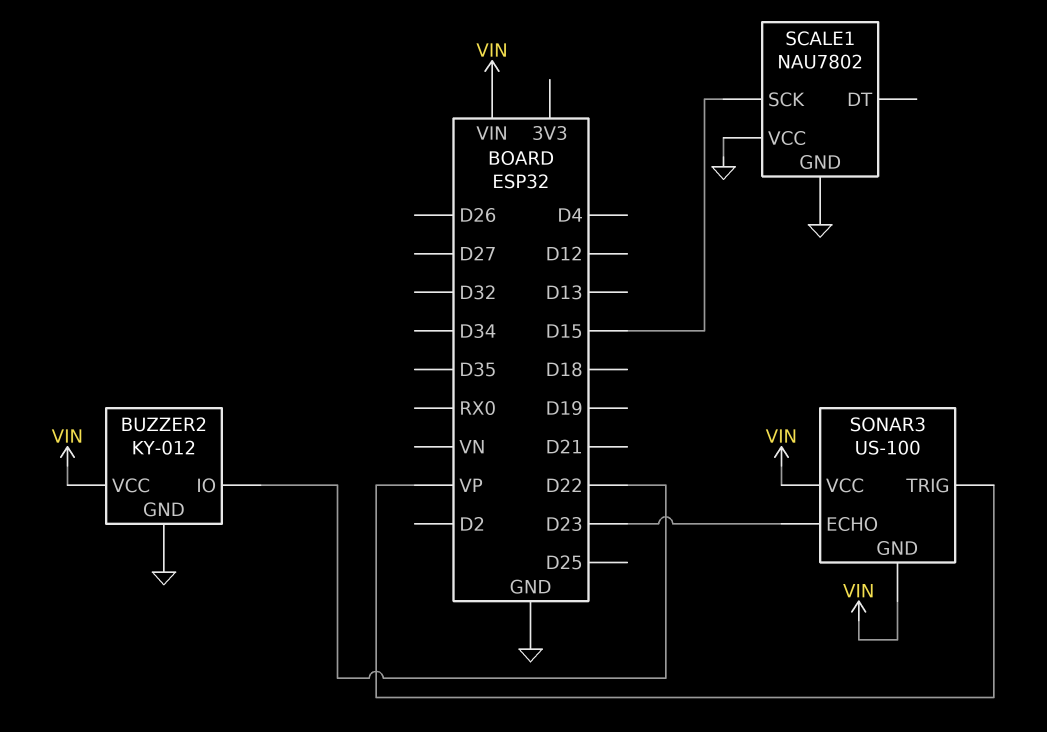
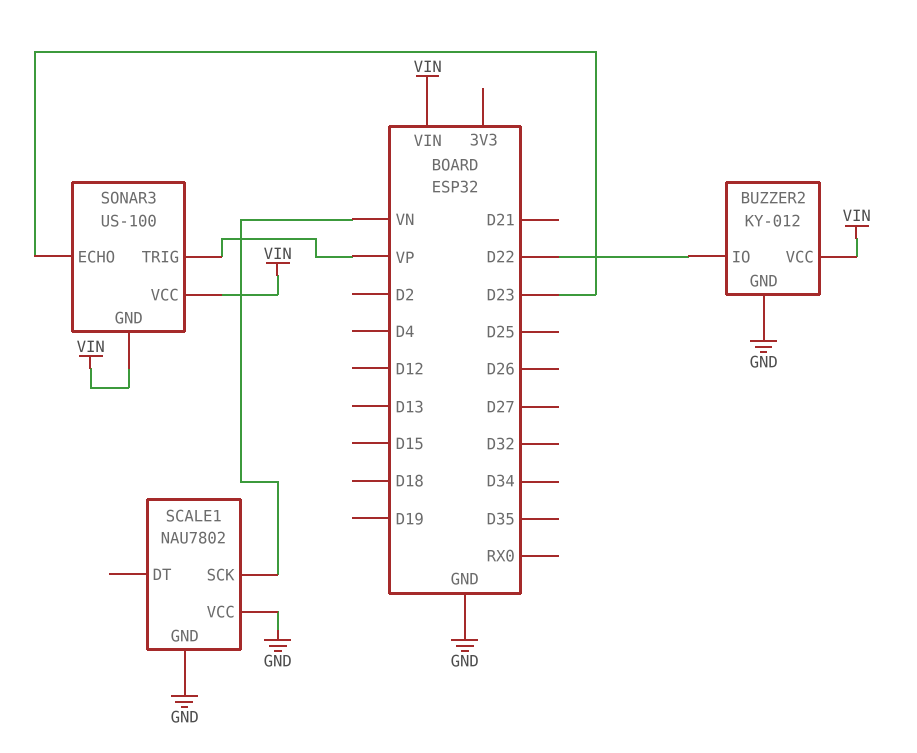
SCALE1 pin SCK: D15 -> VN

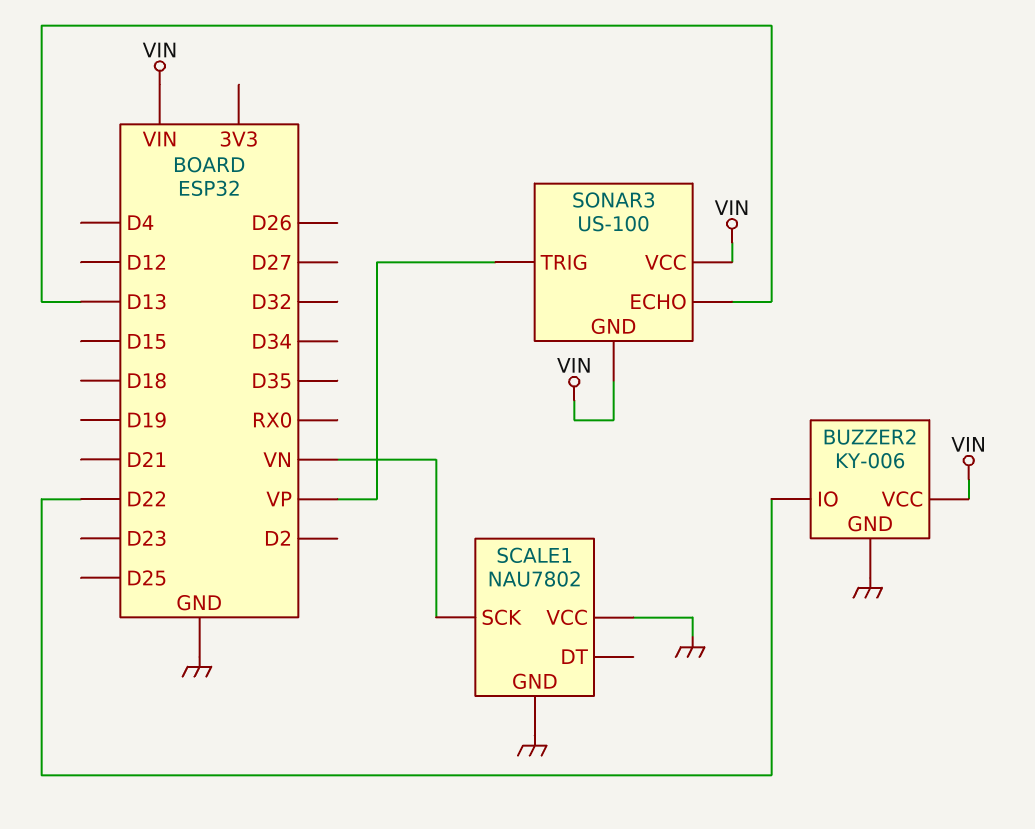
BUZZER2: KY-012 -> KY-006
SONAR3 pin ECHO: D23 -> D13

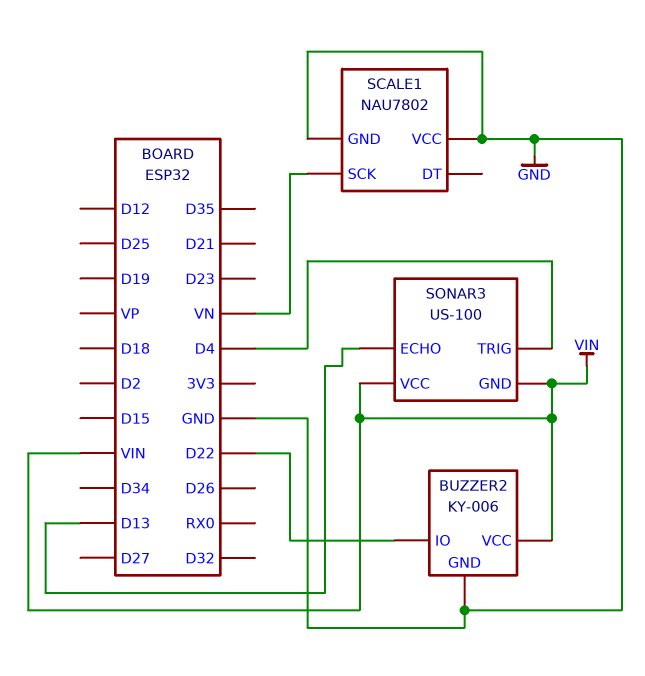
SONAR3 pin TRIG: VP -> D4

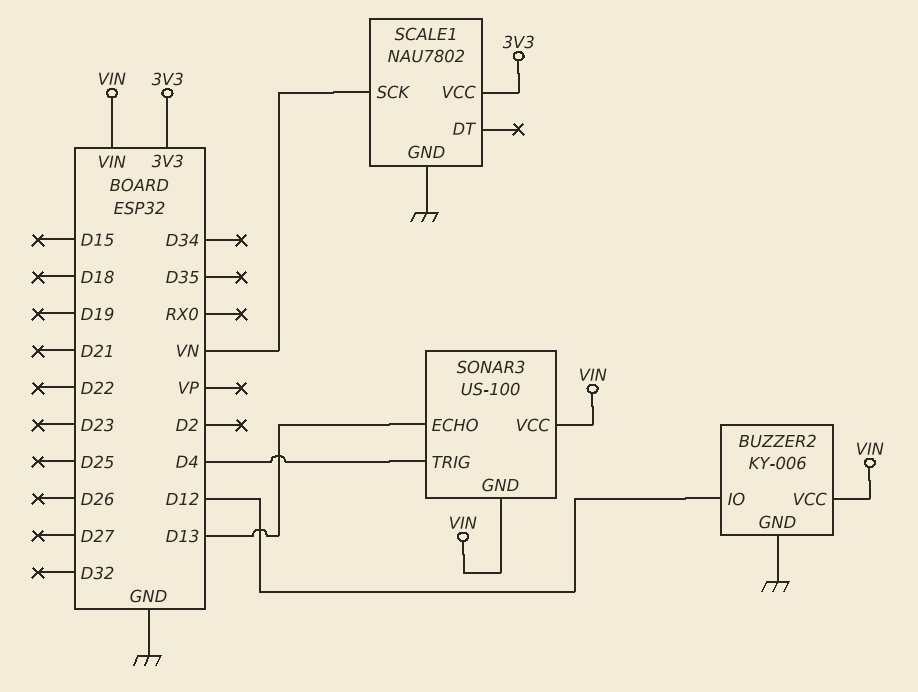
BUZZER2 pin IO: D22 -> D12
SCALE1 pin VCC: GND -> 3V3

